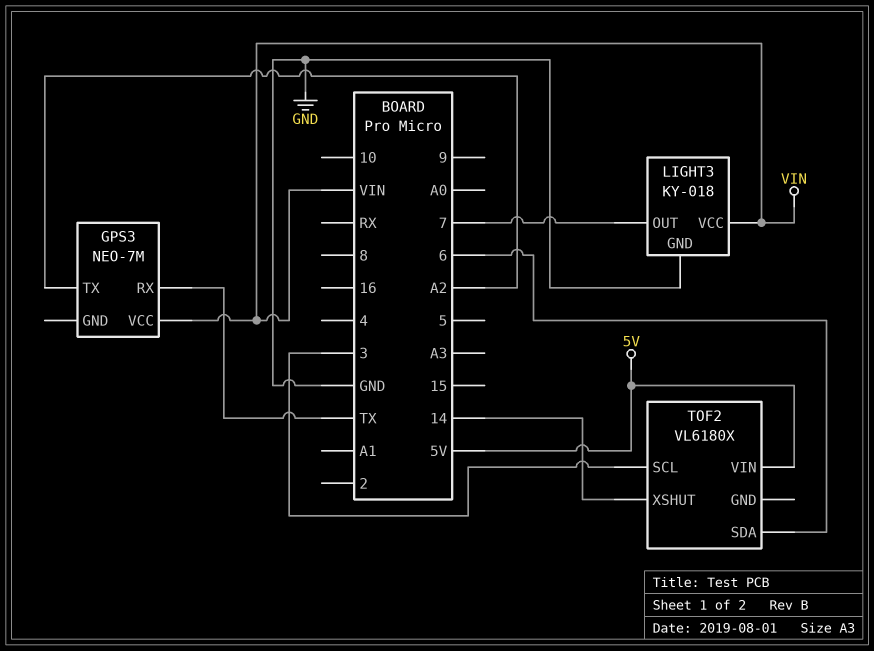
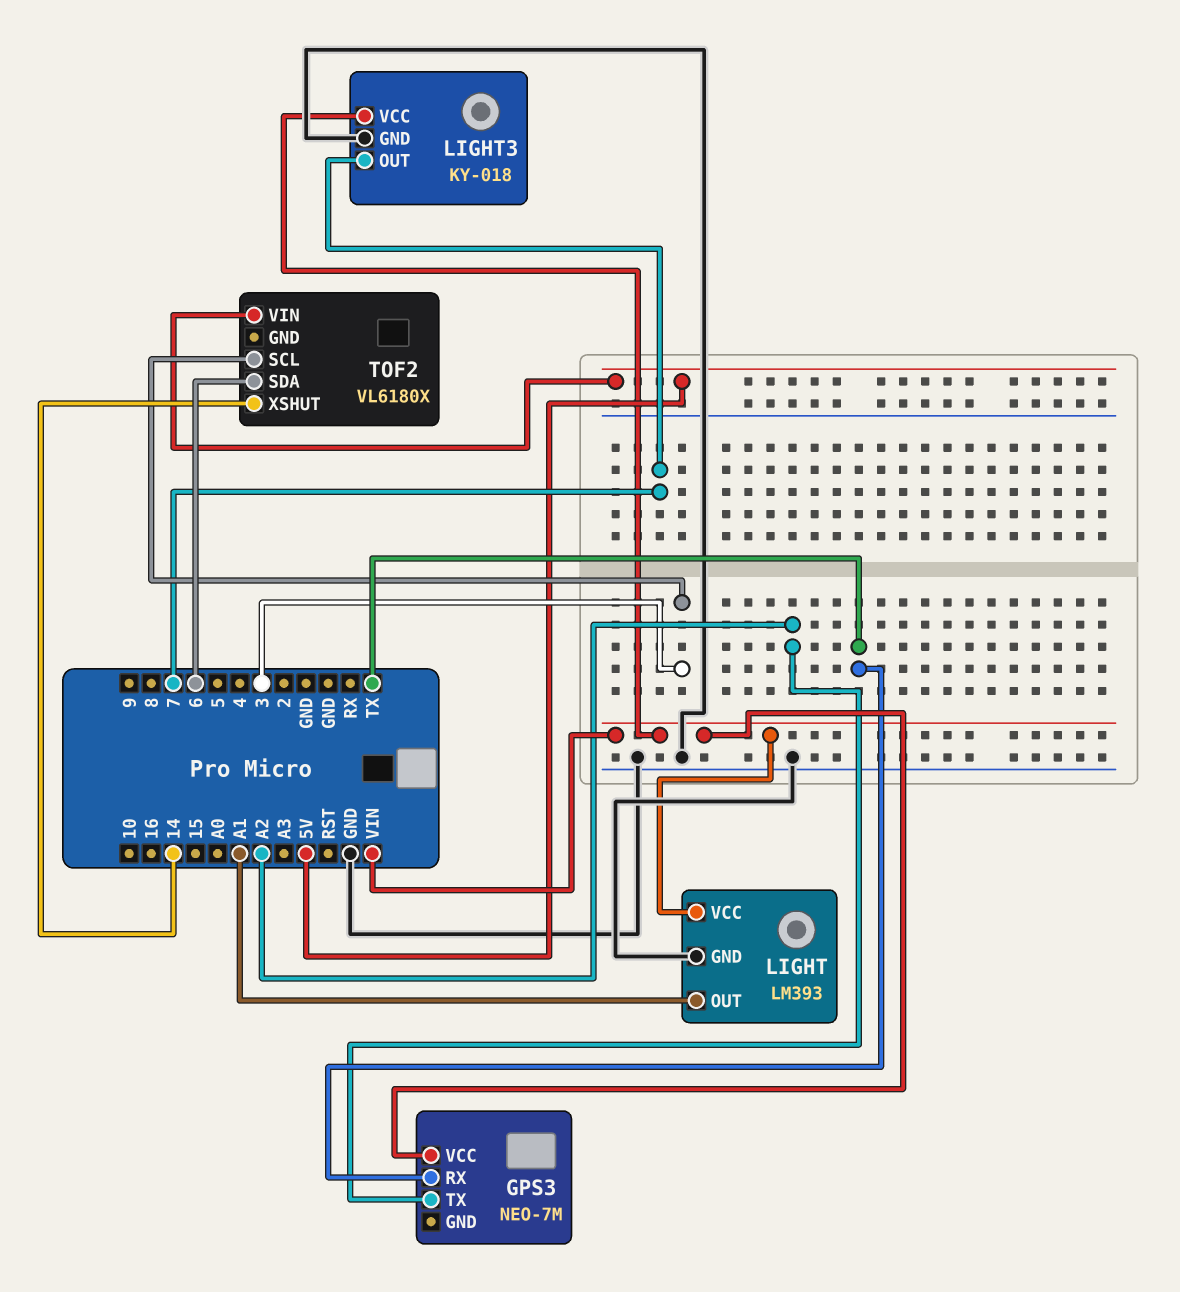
LIGHT: none -> LM393
LIGHT pin GND: none -> GND
LIGHT pin OUT: none -> A1
LIGHT pin VCC: none -> VIN

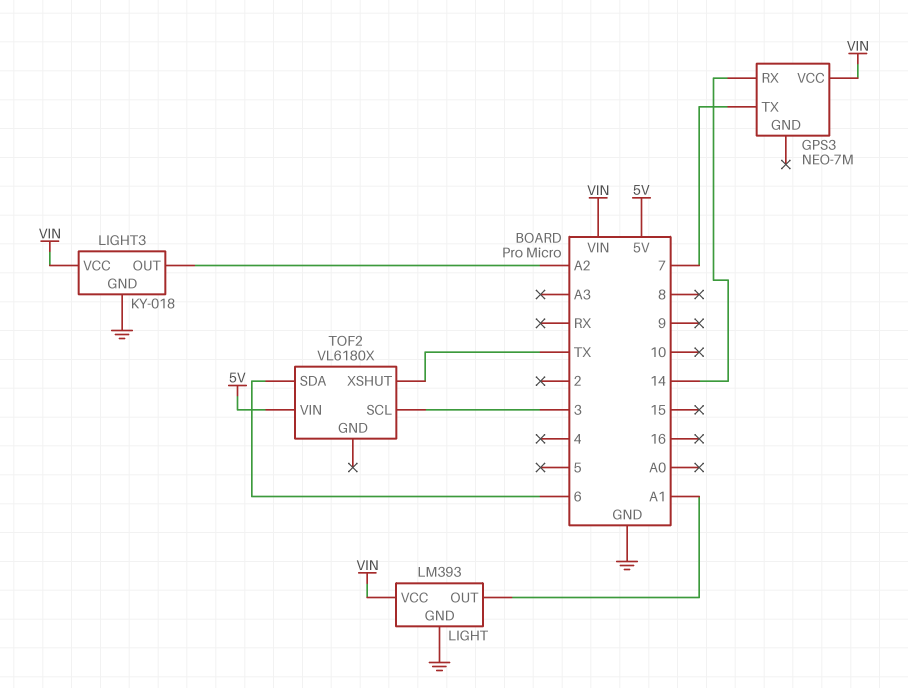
GPS3 pin RX: TX -> 14
GPS3 pin TX: A2 -> 7
LIGHT3 pin OUT: 7 -> A2
TOF2 pin XSHUT: 14 -> TX

